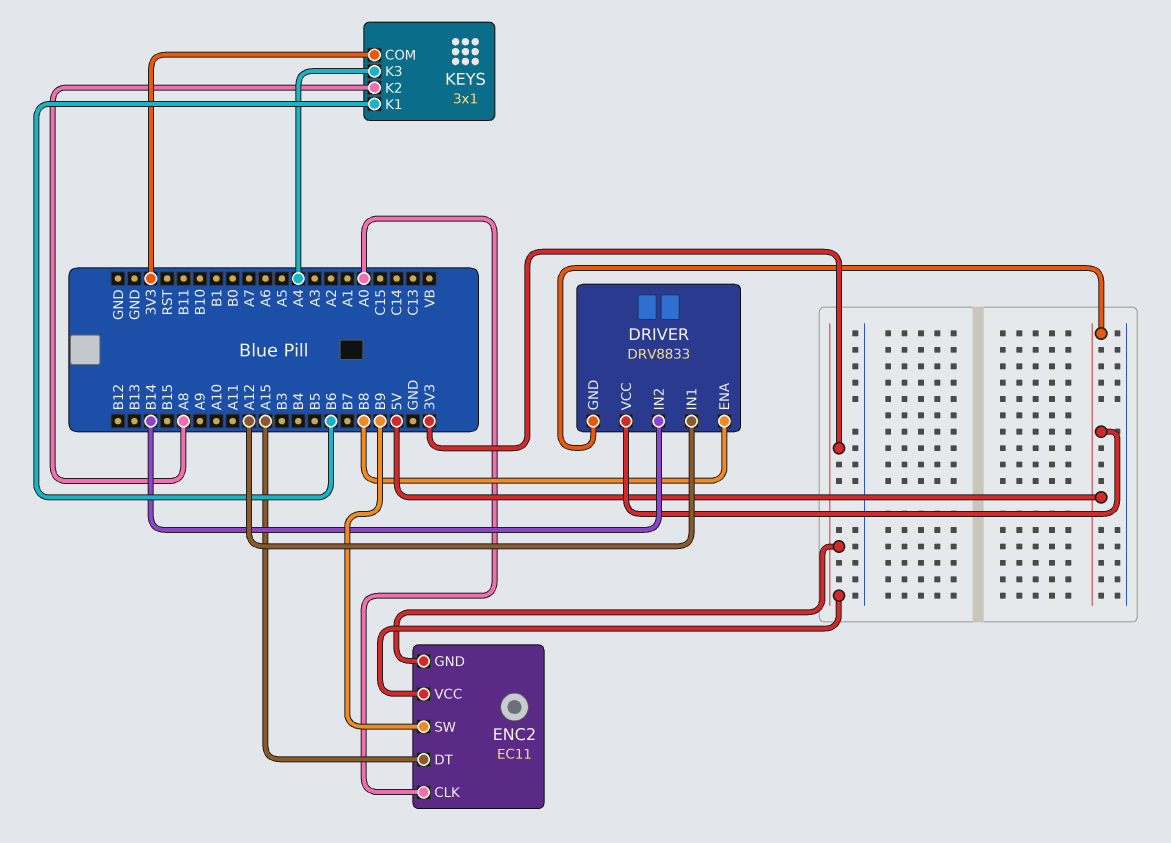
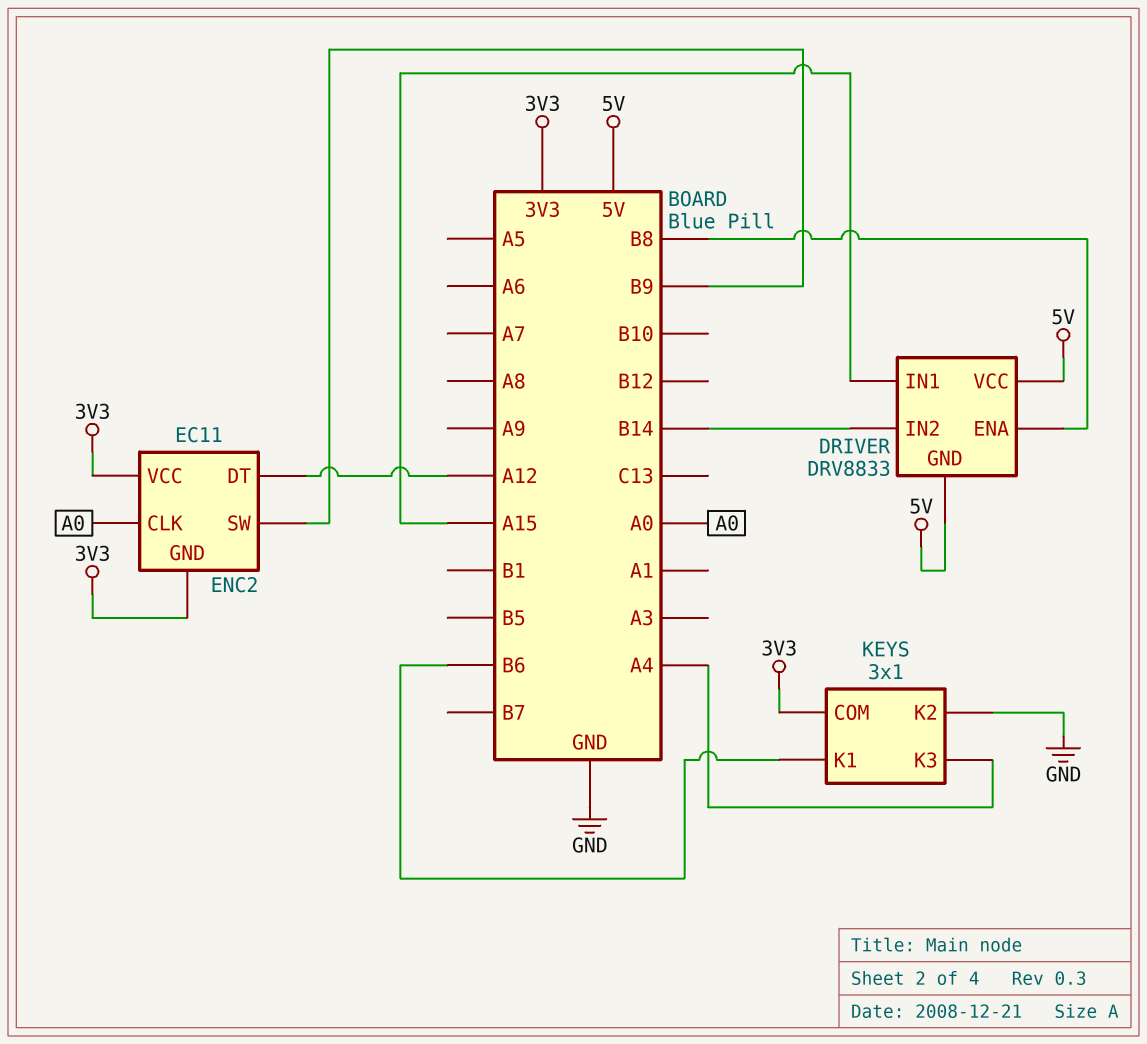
DRIVER pin IN1: A12 -> A15
ENC2 pin DT: A15 -> A12
KEYS pin K2: A8 -> GND

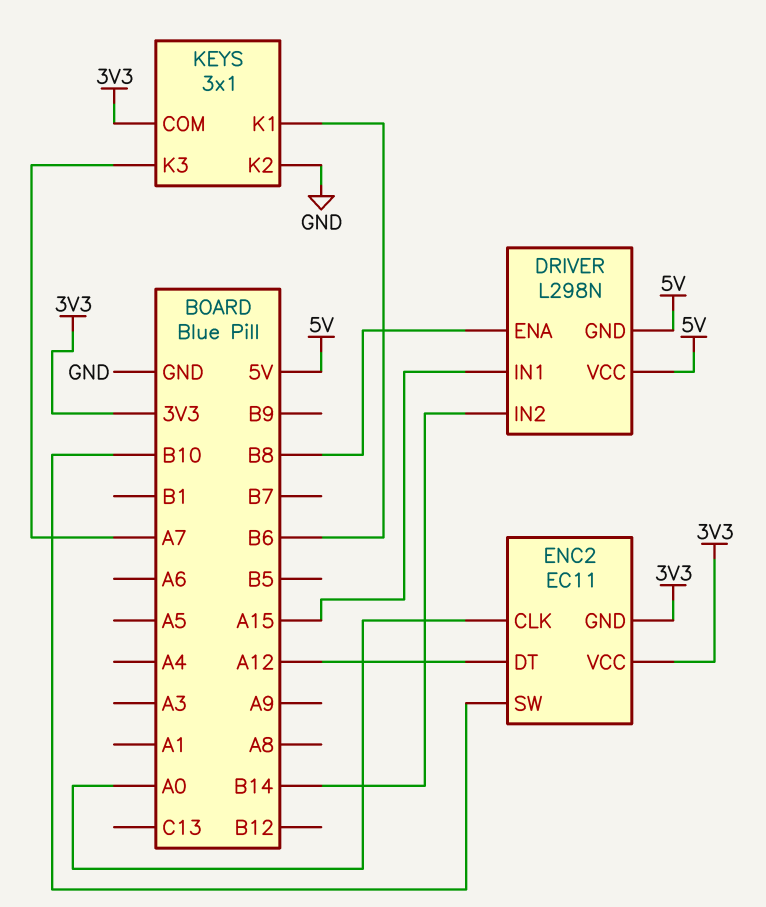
DRIVER: DRV8833 -> L298N
ENC2 pin SW: B9 -> B10
KEYS pin K3: A4 -> A7

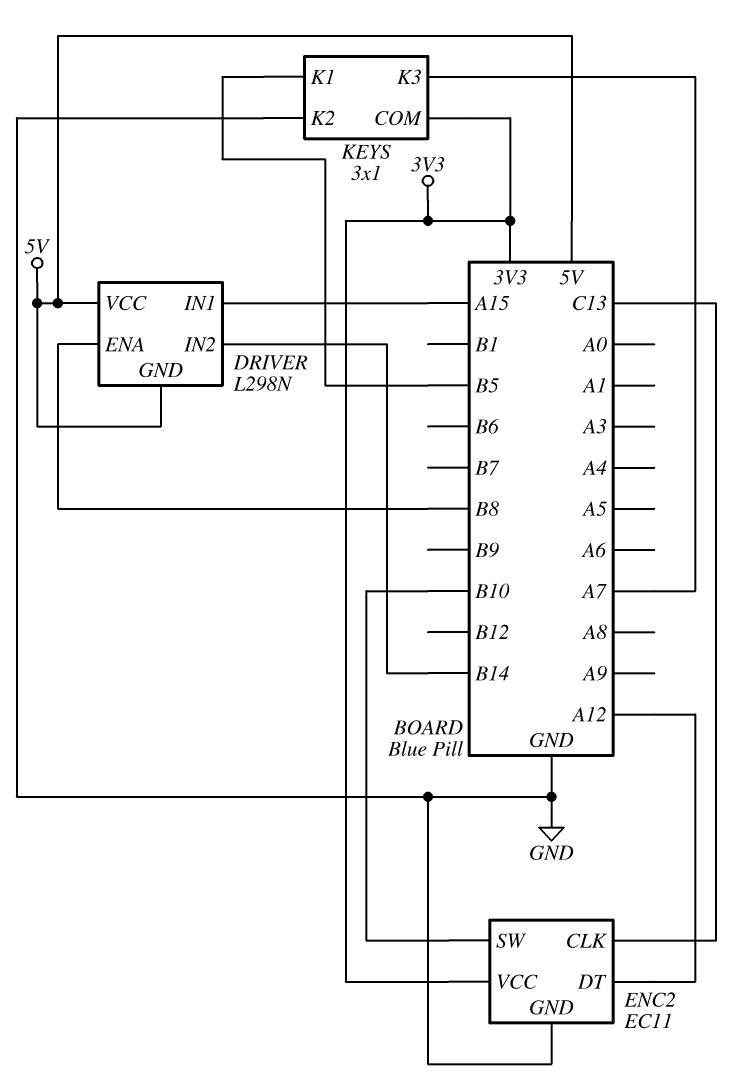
ENC2 pin CLK: A0 -> C13
ENC2 pin GND: 3V3 -> GND
KEYS pin K1: B6 -> B5

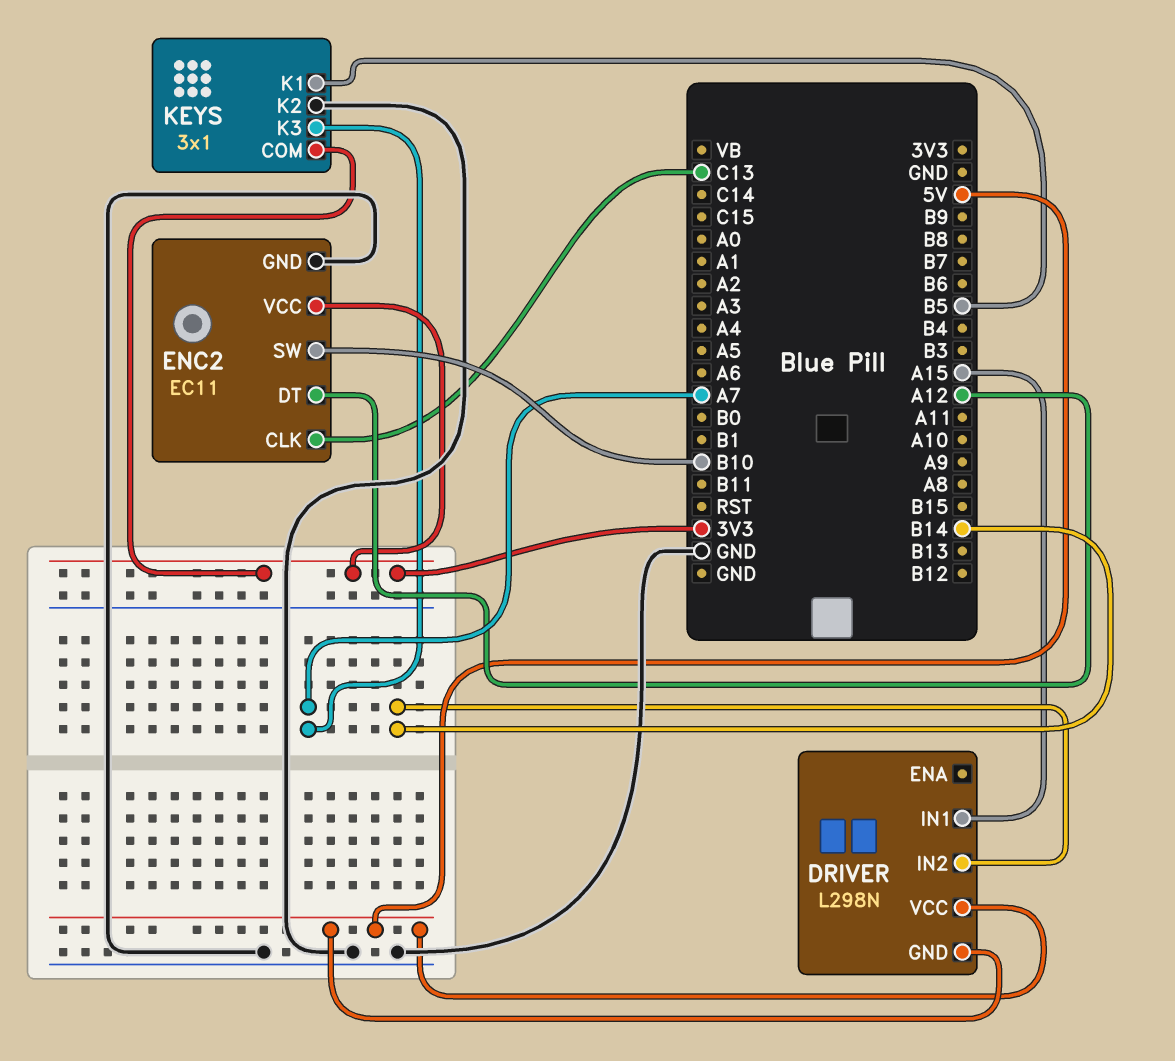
DRIVER pin ENA: B8 -> none

